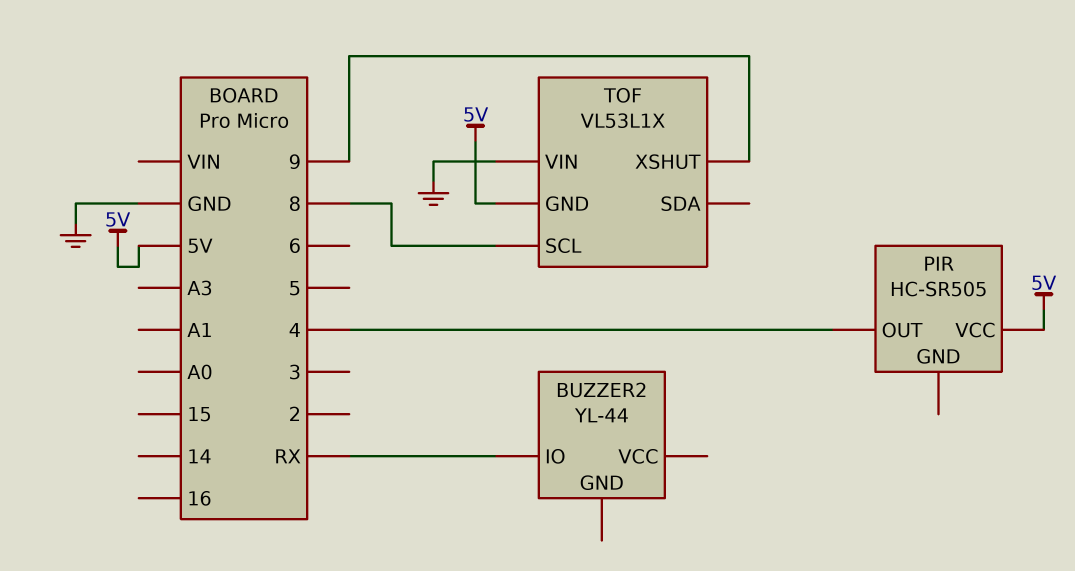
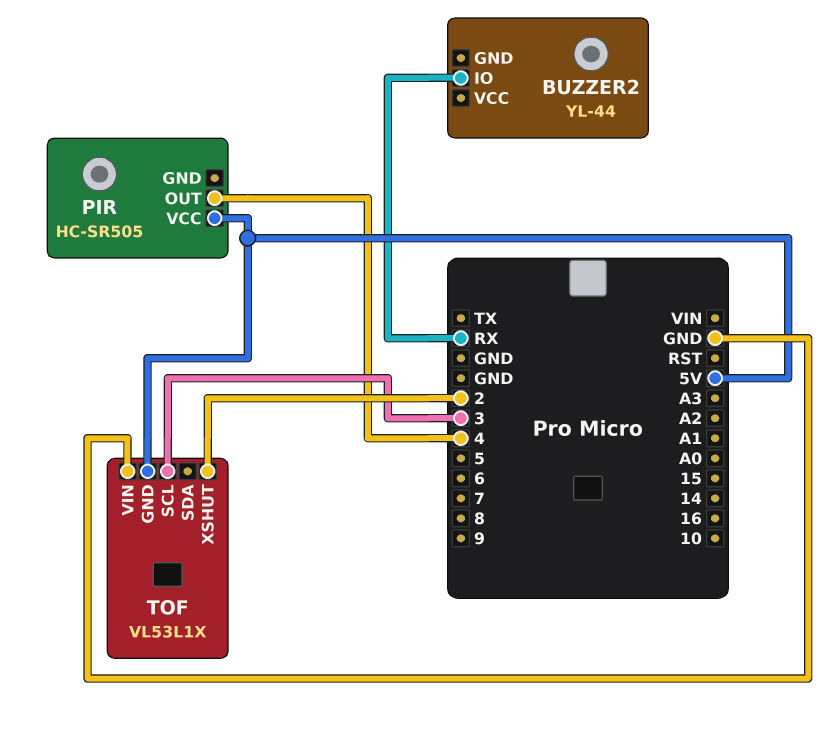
TOF pin SCL: 8 -> 3
TOF pin XSHUT: 9 -> 2

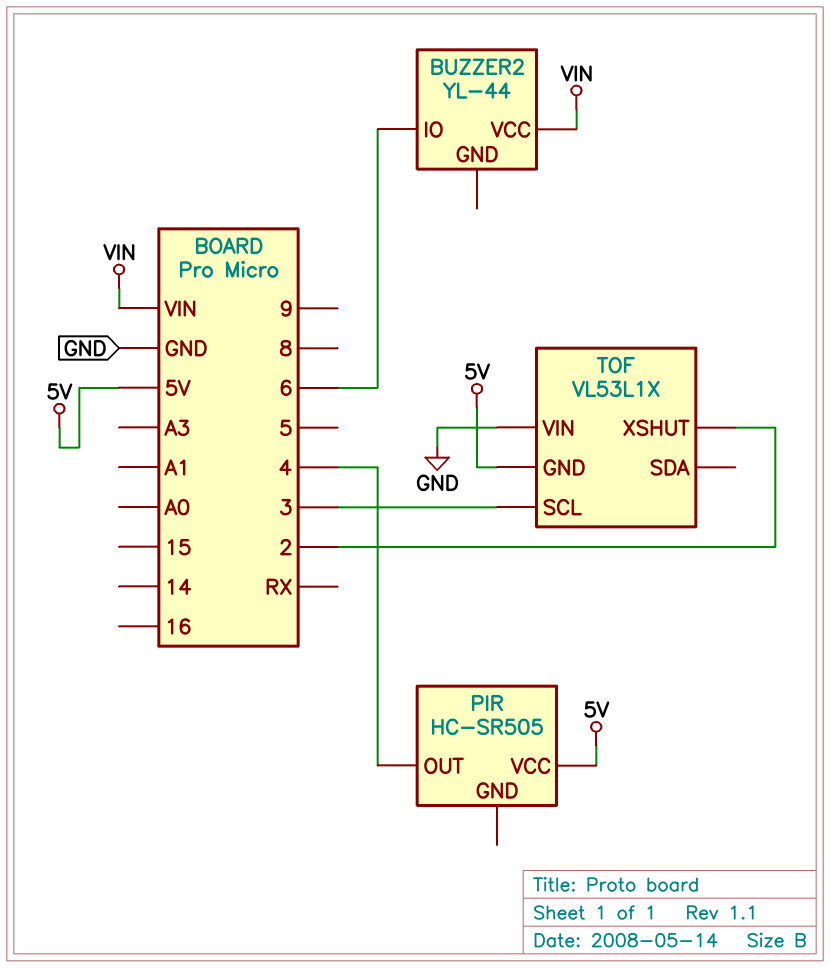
BUZZER2 pin IO: RX -> 6
BUZZER2 pin VCC: none -> VIN

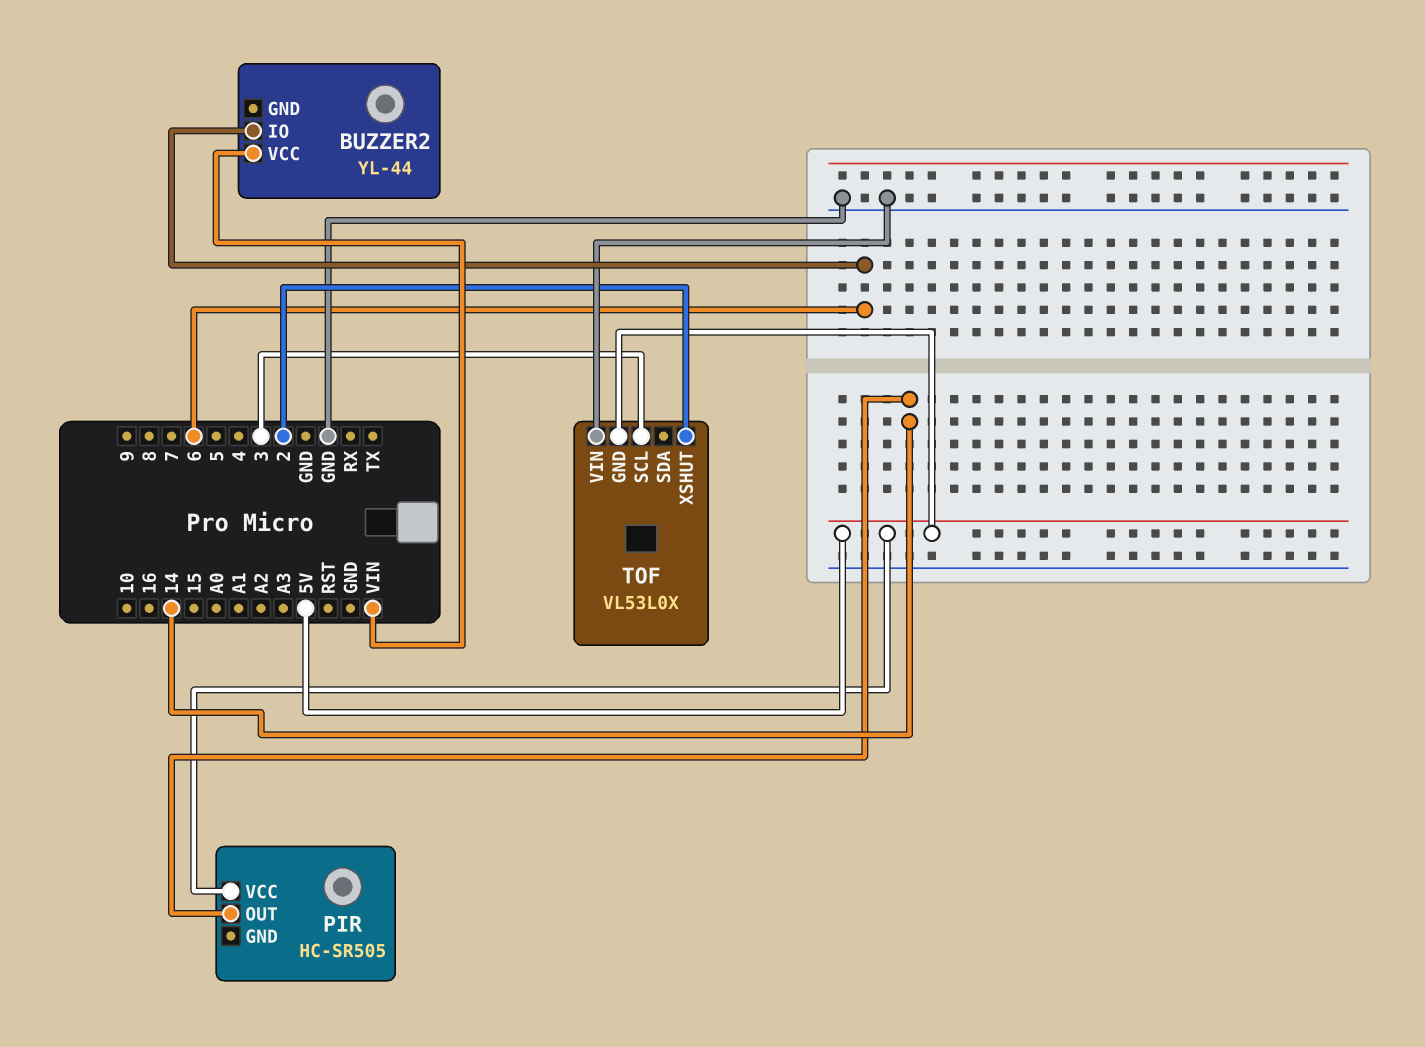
PIR pin OUT: 4 -> 14
TOF: VL53L1X -> VL53L0X

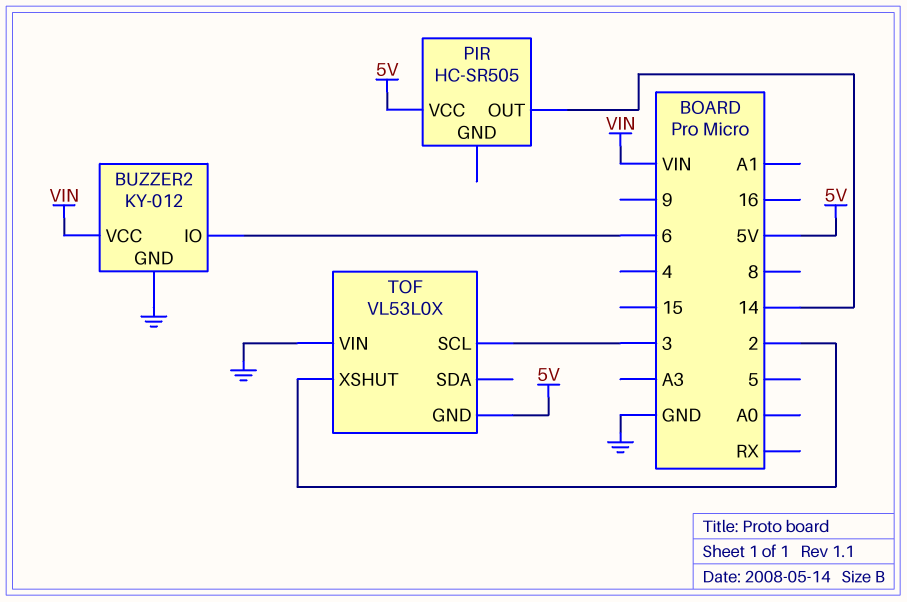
BUZZER2: YL-44 -> KY-012
BUZZER2 pin GND: none -> GND

